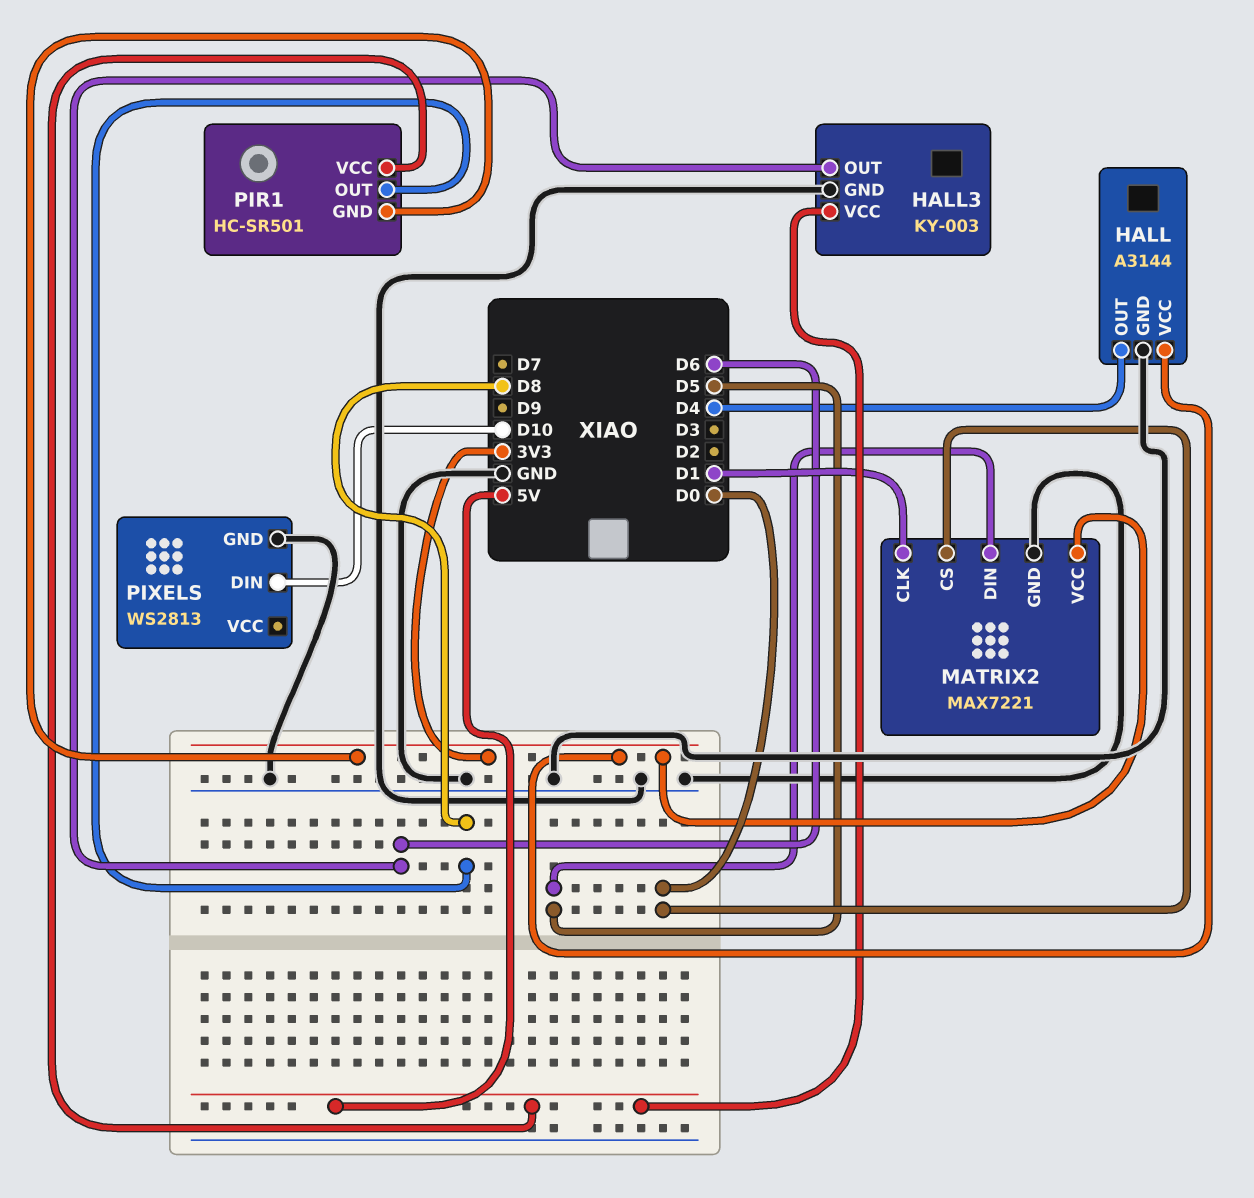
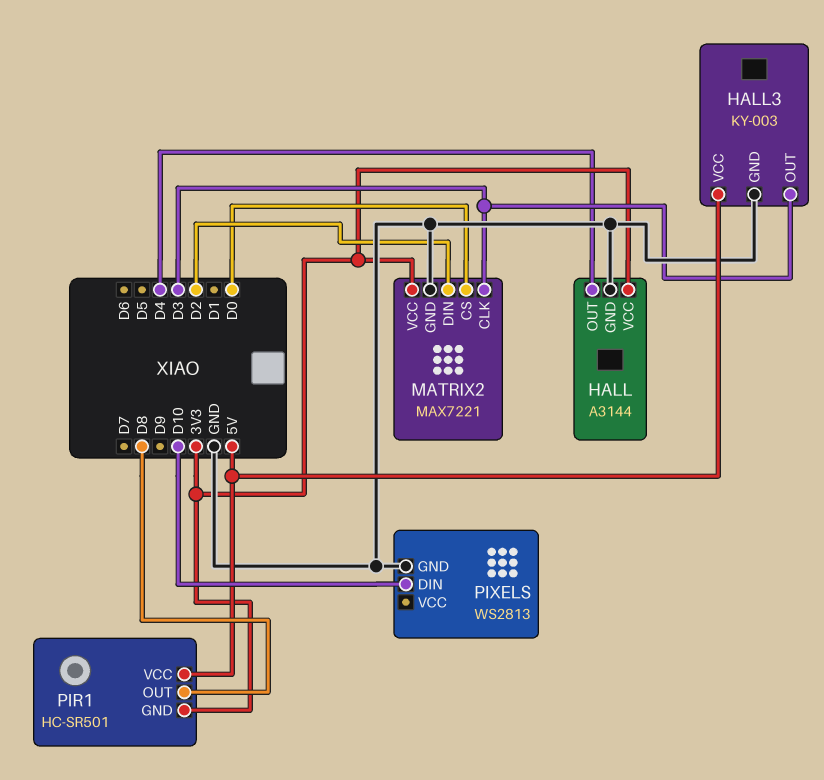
HALL3 pin OUT: D6 -> D3
MATRIX2 pin CLK: D1 -> D3
MATRIX2 pin DIN: D5 -> D2

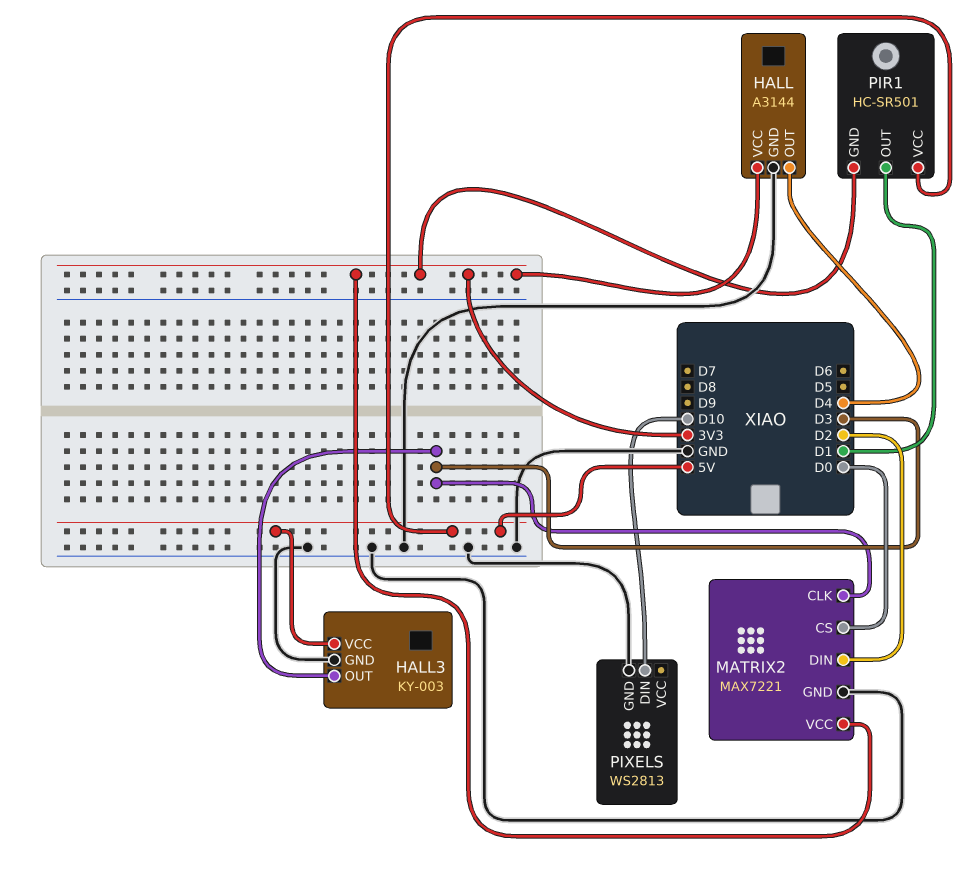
PIR1 pin OUT: D8 -> D1

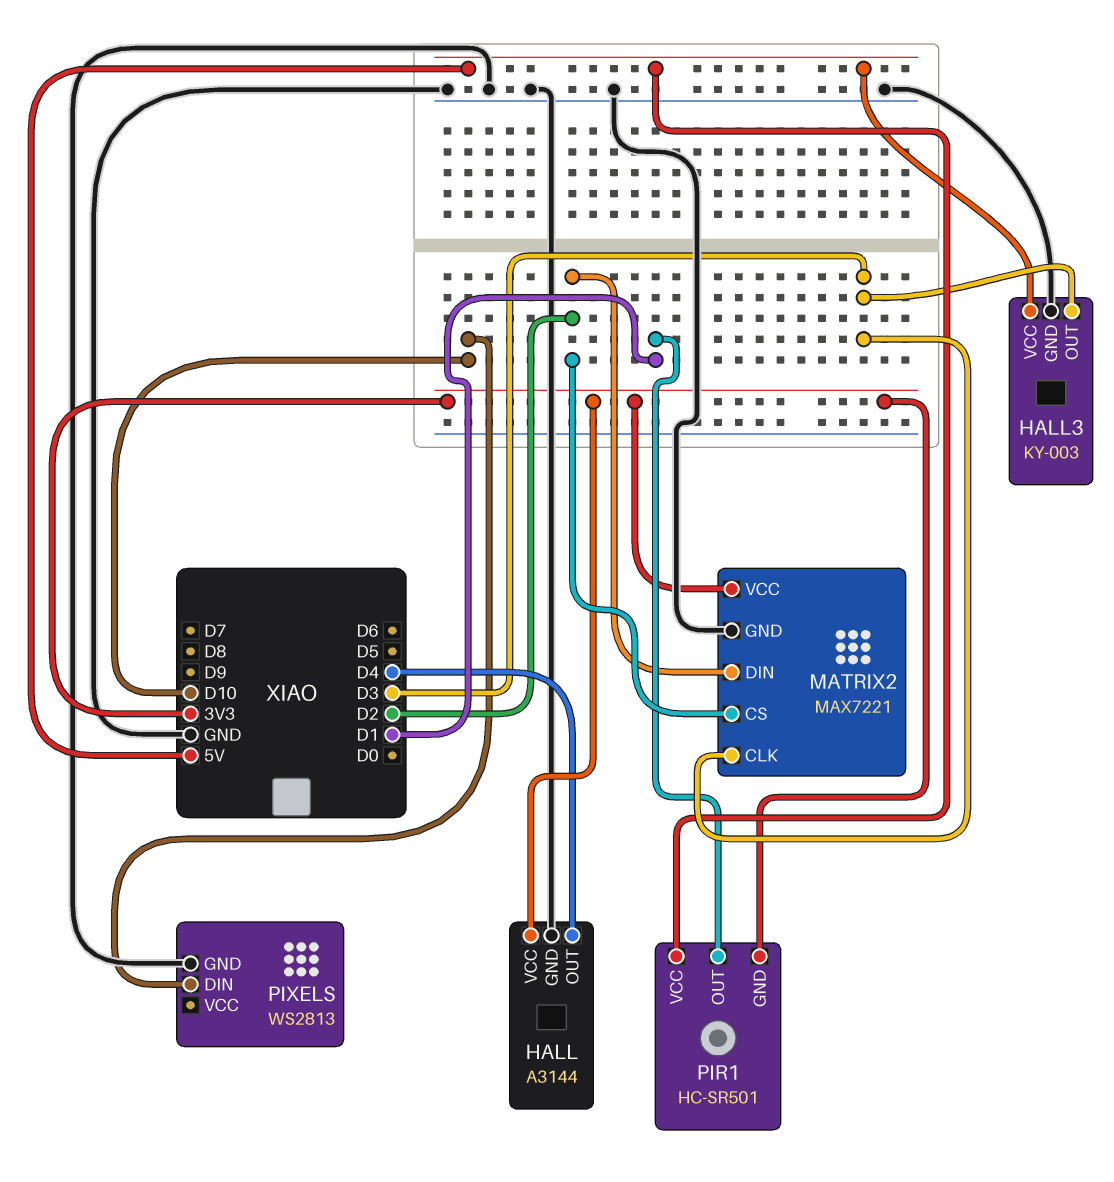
MATRIX2 pin CS: D0 -> D2

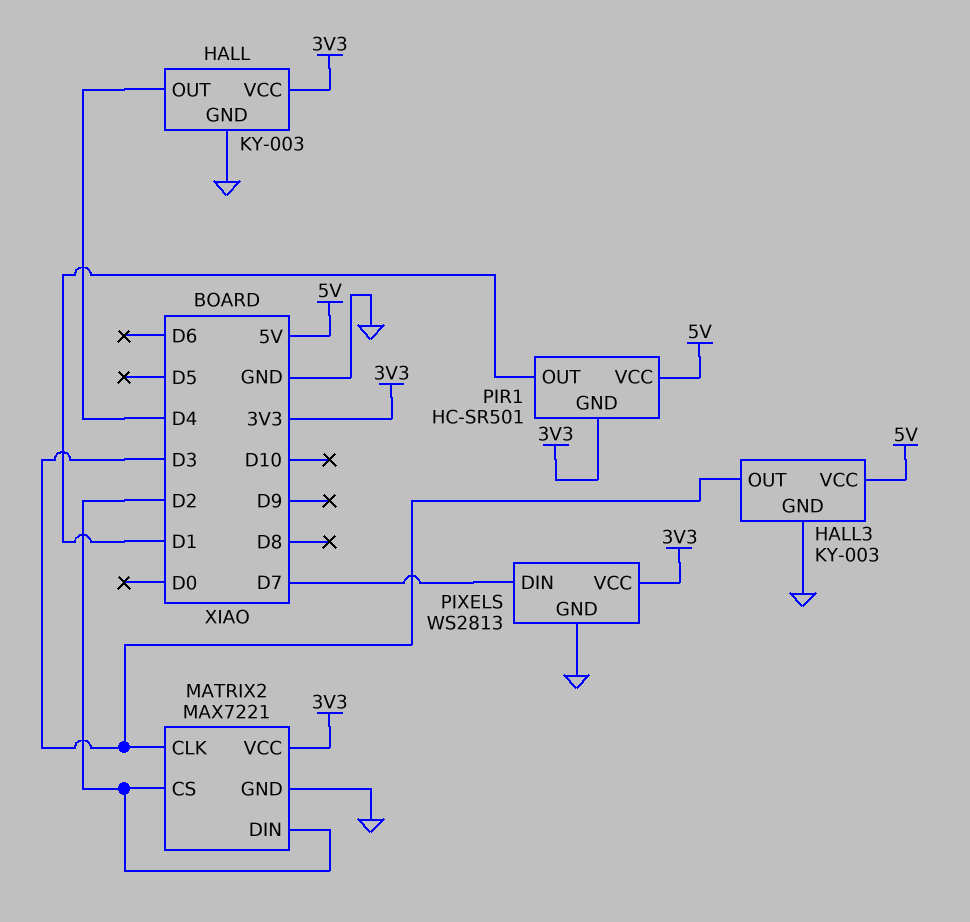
HALL: A3144 -> KY-003
PIXELS pin DIN: D10 -> D7
PIXELS pin VCC: none -> 3V3

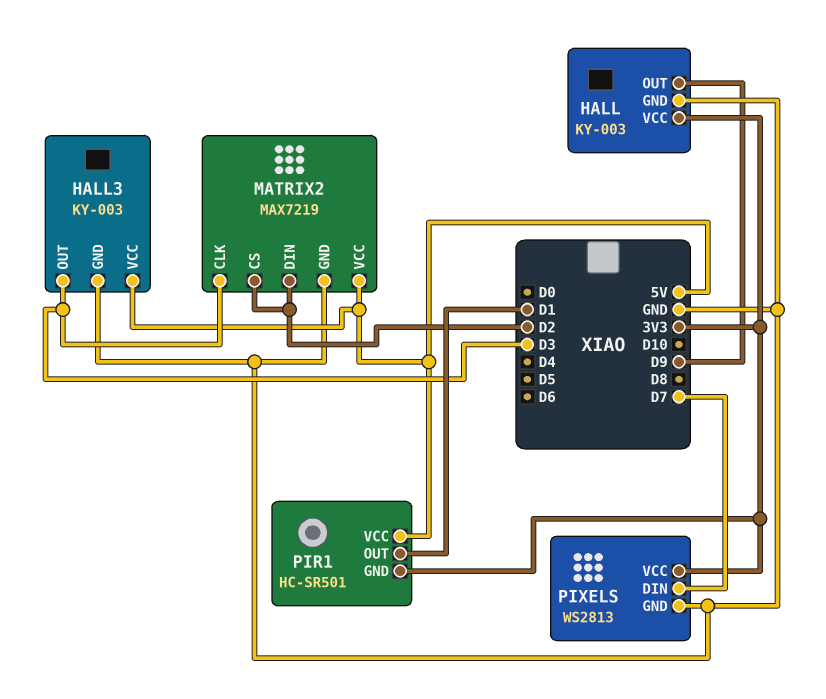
HALL pin OUT: D4 -> D9
MATRIX2: MAX7221 -> MAX7219
MATRIX2 pin VCC: 3V3 -> 5V

